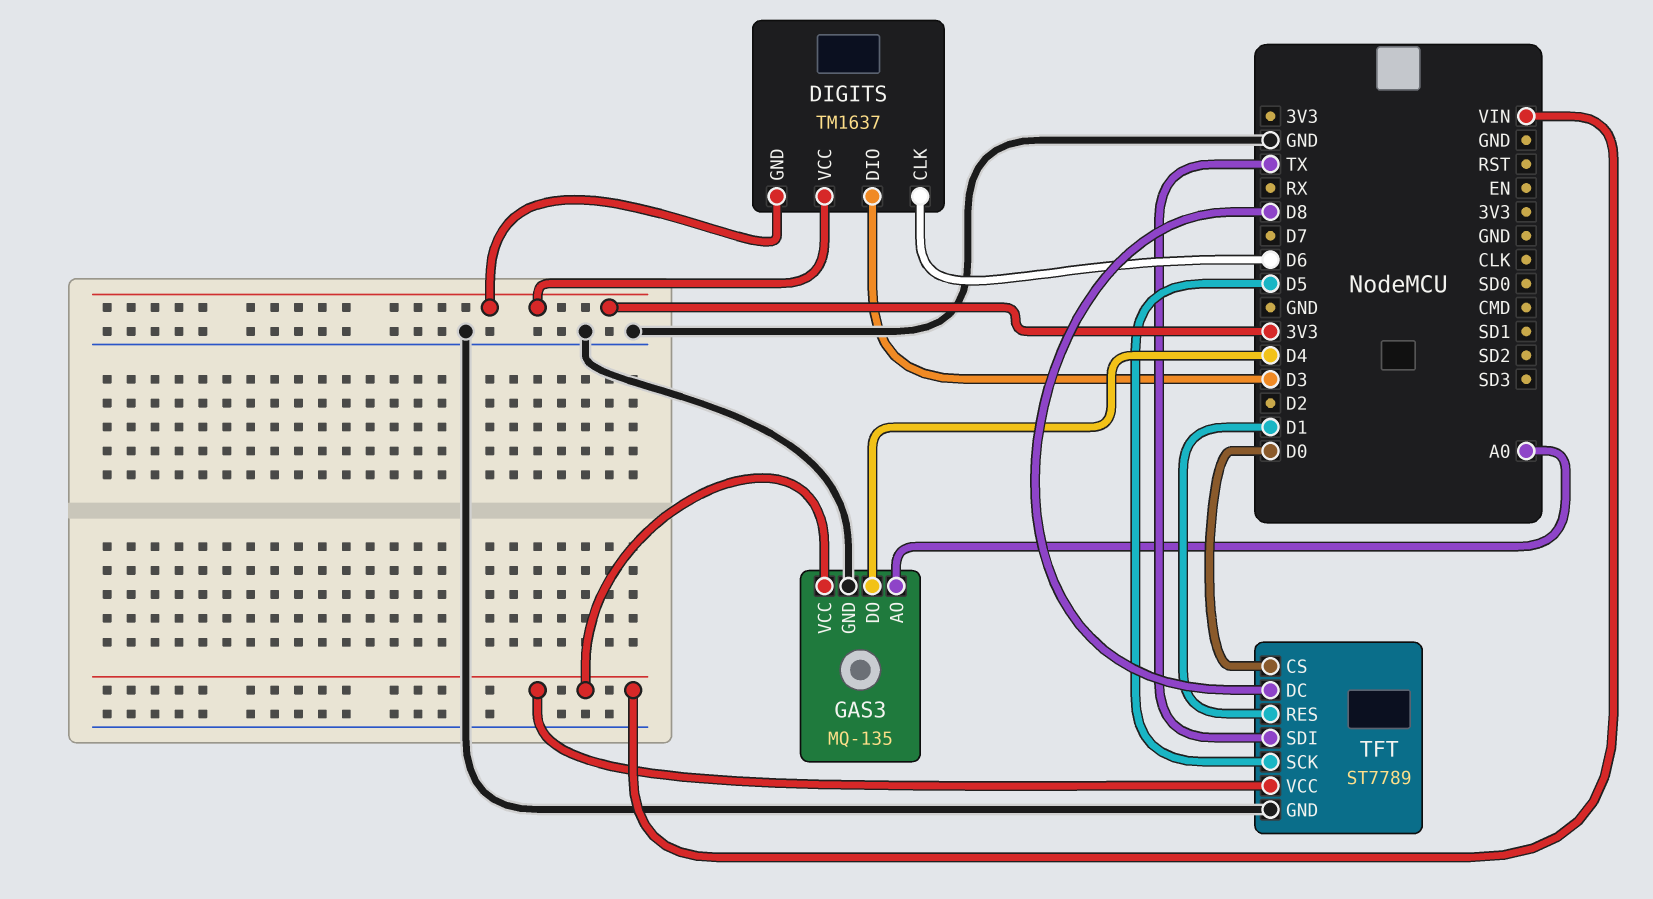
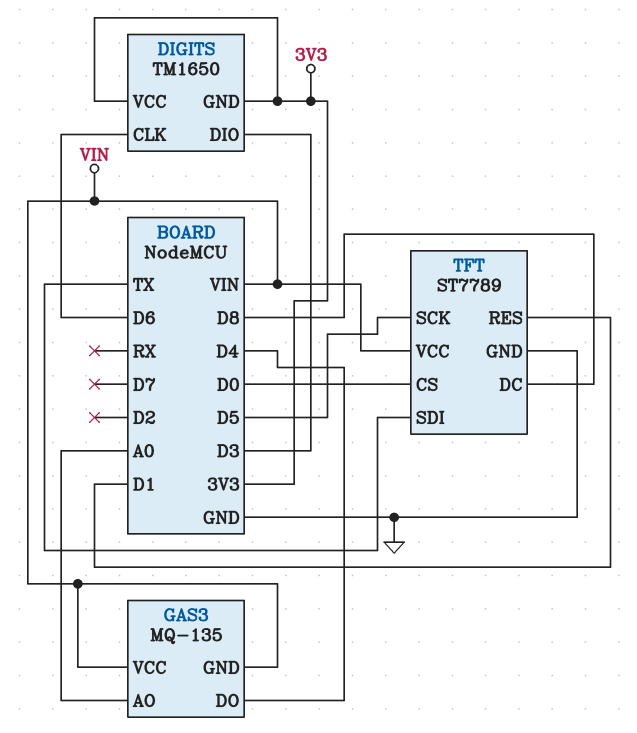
DIGITS: TM1637 -> TM1650
GAS3 pin GND: GND -> VIN

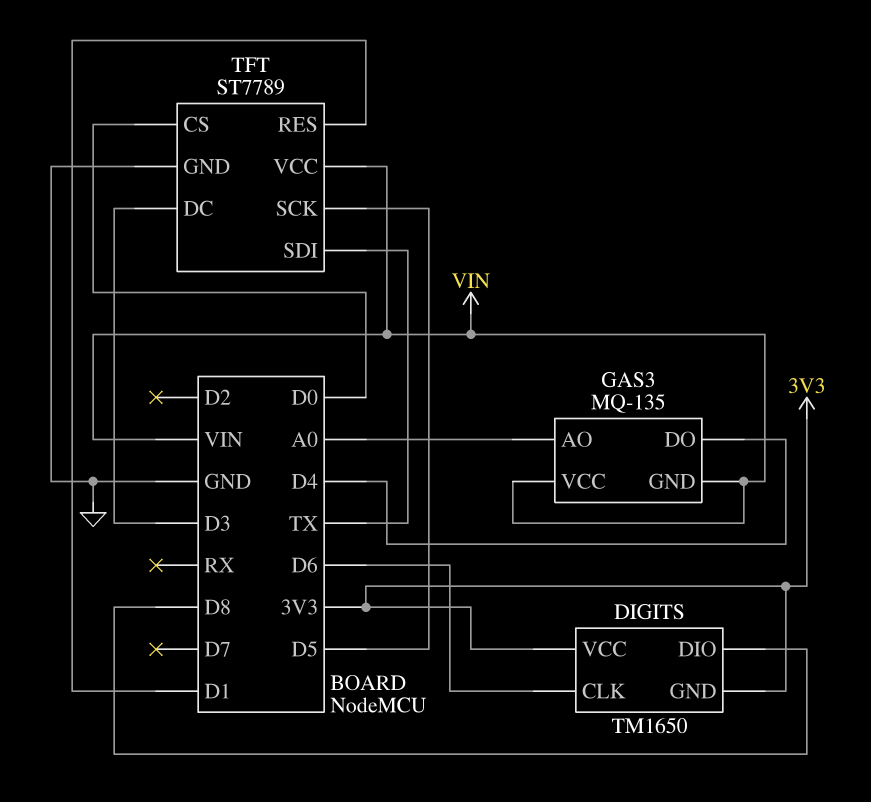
DIGITS pin DIO: D3 -> D8
TFT pin DC: D8 -> D3

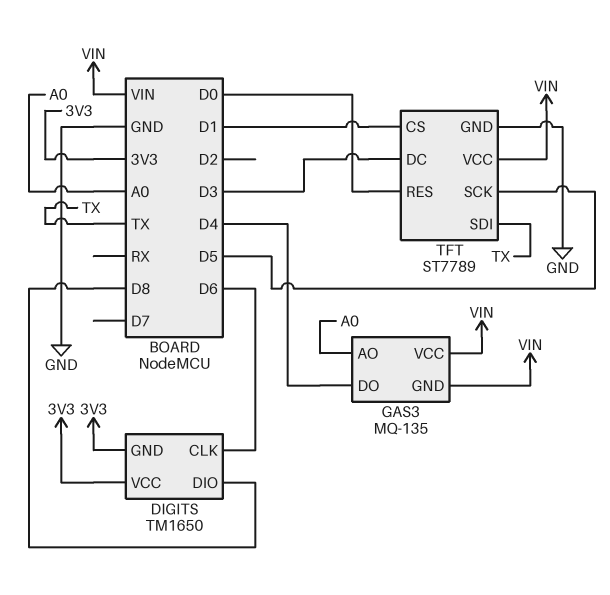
TFT pin CS: D0 -> D1
TFT pin RES: D1 -> D0

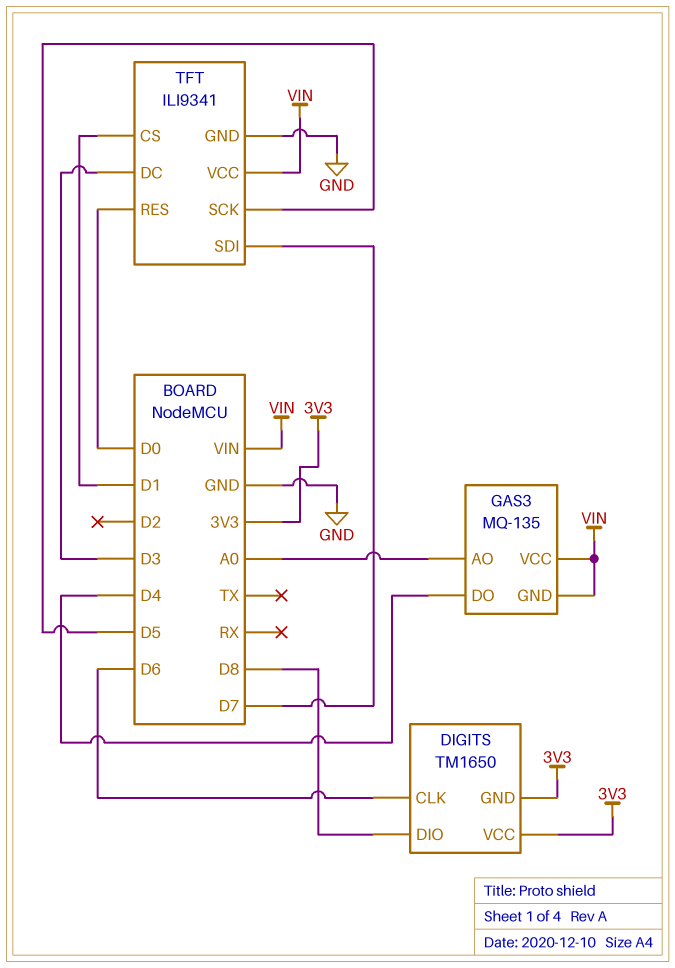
TFT: ST7789 -> ILI9341
TFT pin SDI: TX -> D7

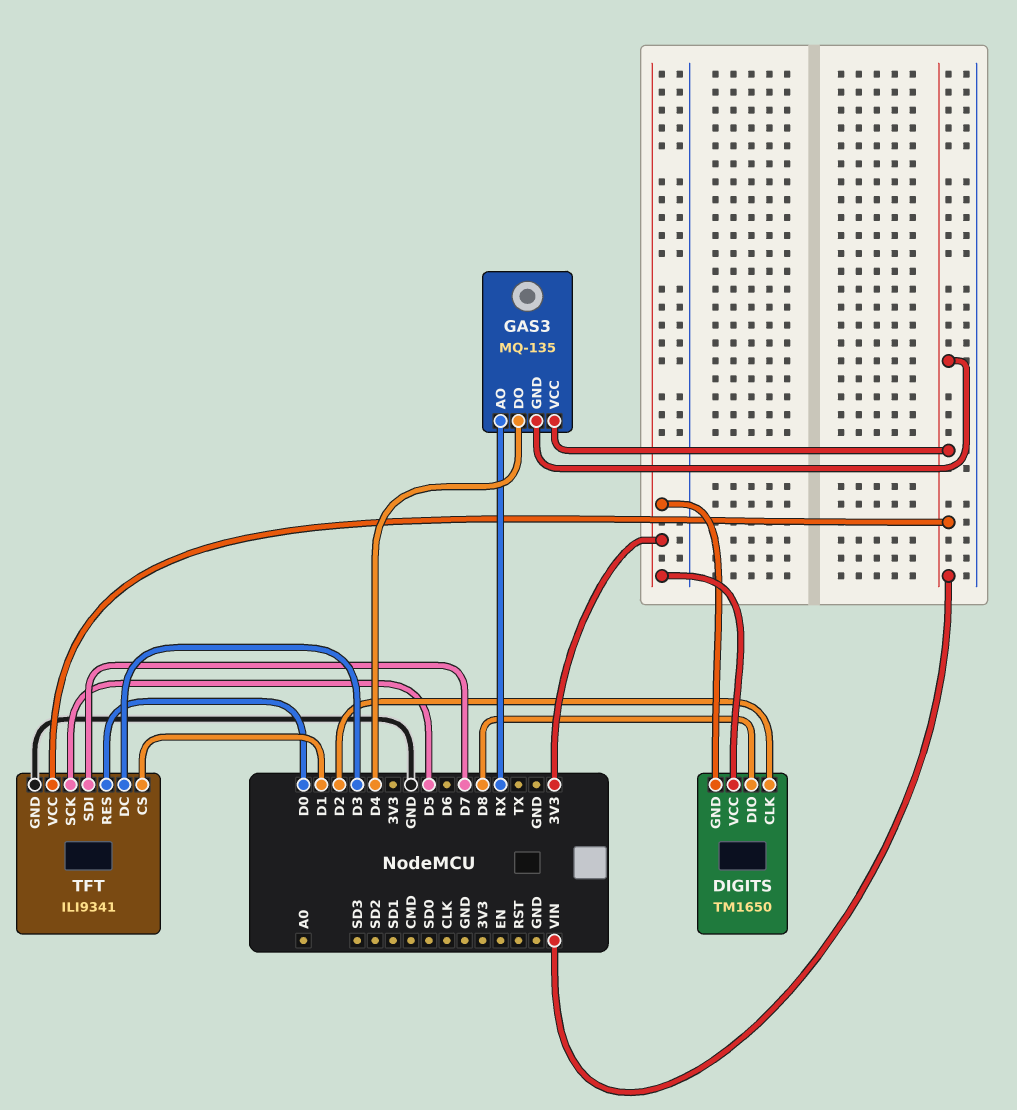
DIGITS pin CLK: D6 -> D2
GAS3 pin AO: A0 -> RX

